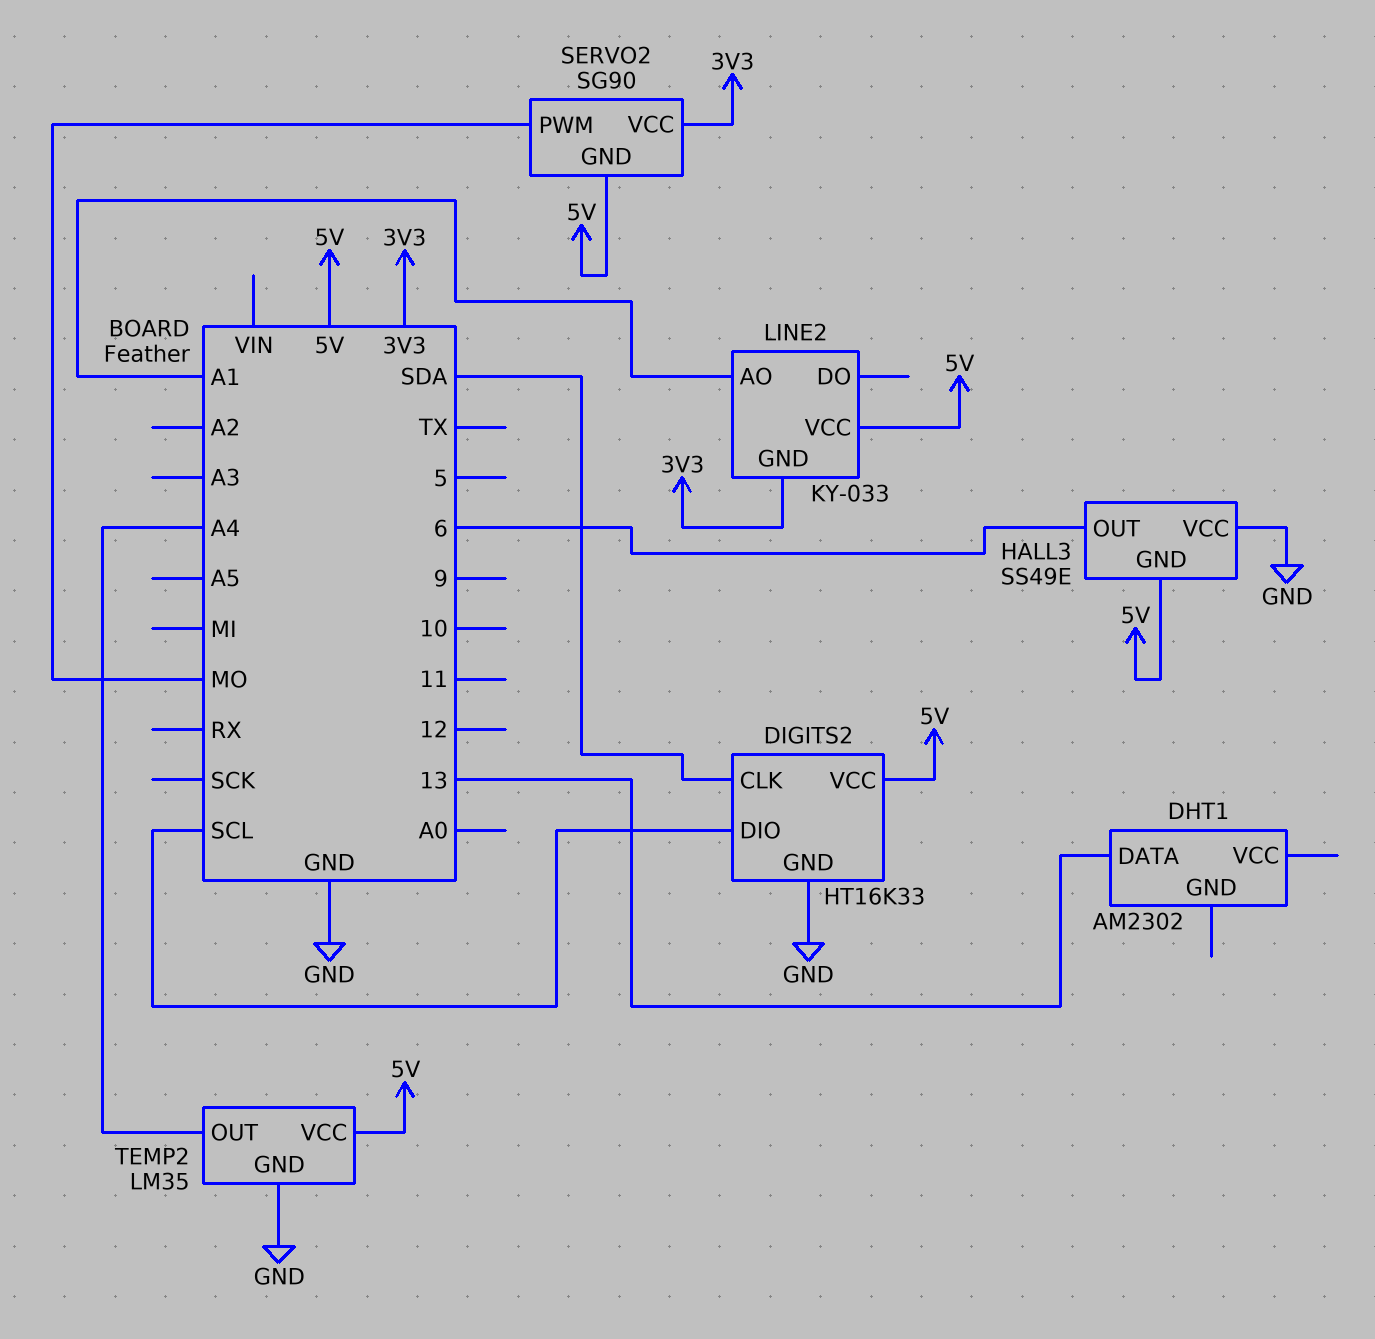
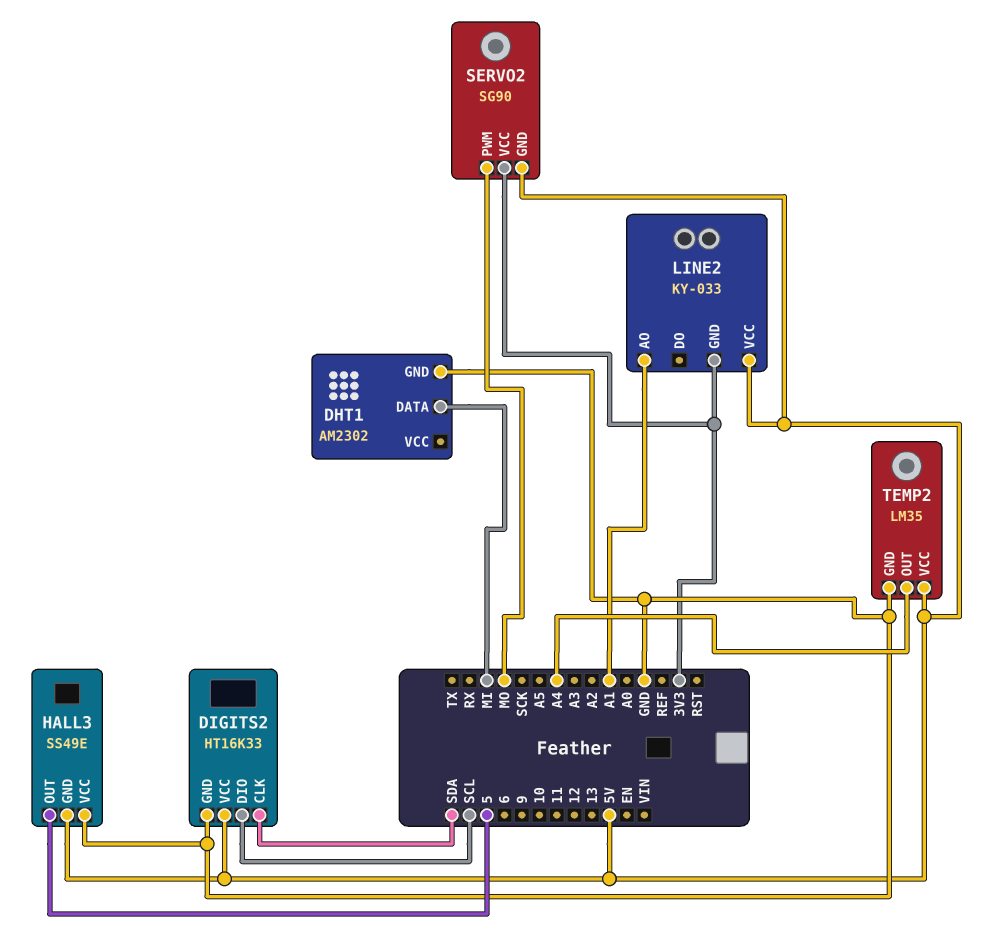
DHT1 pin DATA: 13 -> MI
DHT1 pin GND: none -> GND
HALL3 pin OUT: 6 -> 5

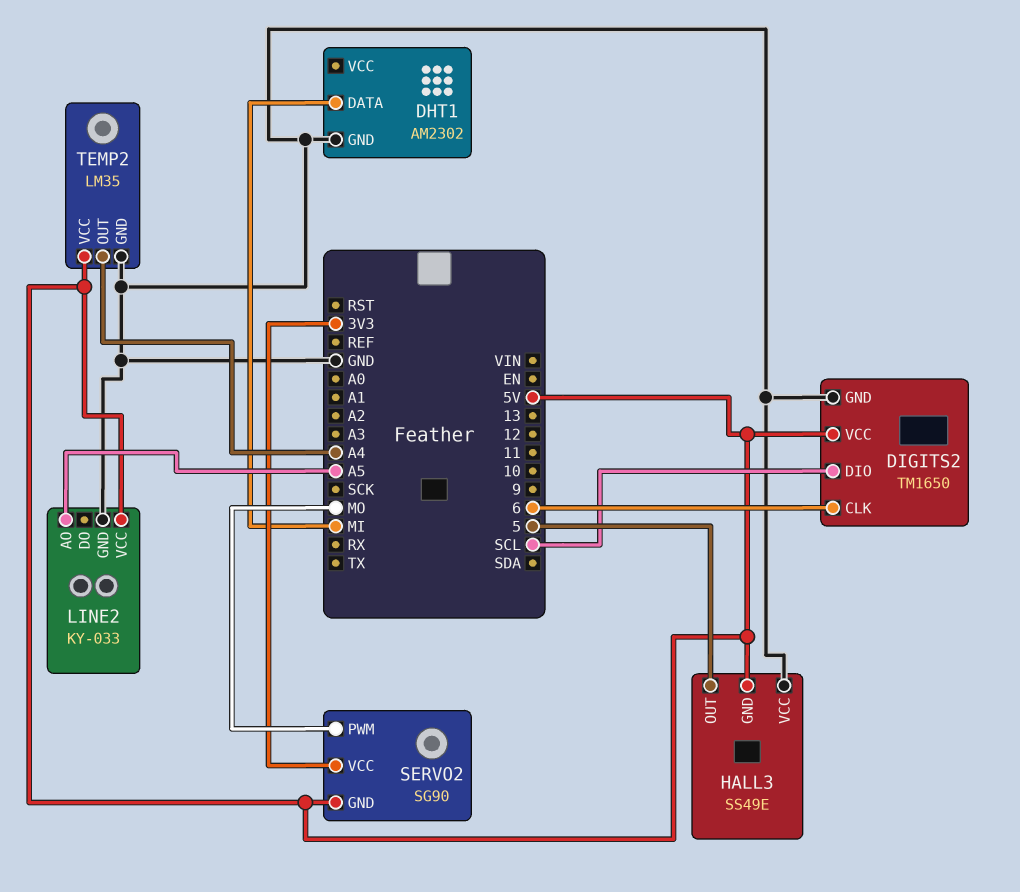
DIGITS2: HT16K33 -> TM1650
DIGITS2 pin CLK: SDA -> 6
LINE2 pin AO: A1 -> A5
LINE2 pin GND: 3V3 -> GND

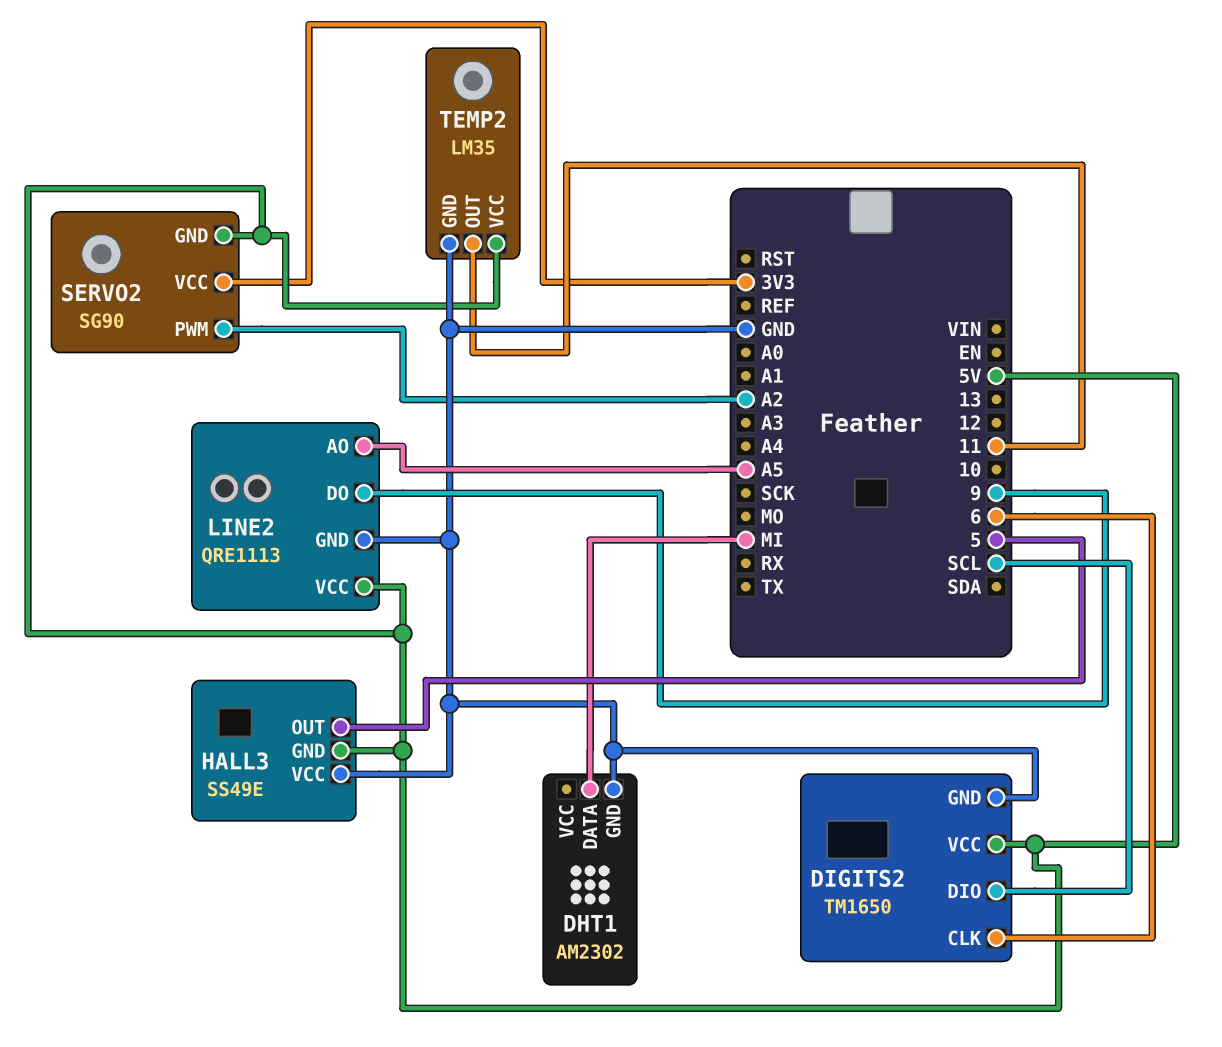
LINE2: KY-033 -> QRE1113
LINE2 pin DO: none -> 9
SERVO2 pin PWM: MO -> A2
TEMP2 pin OUT: A4 -> 11

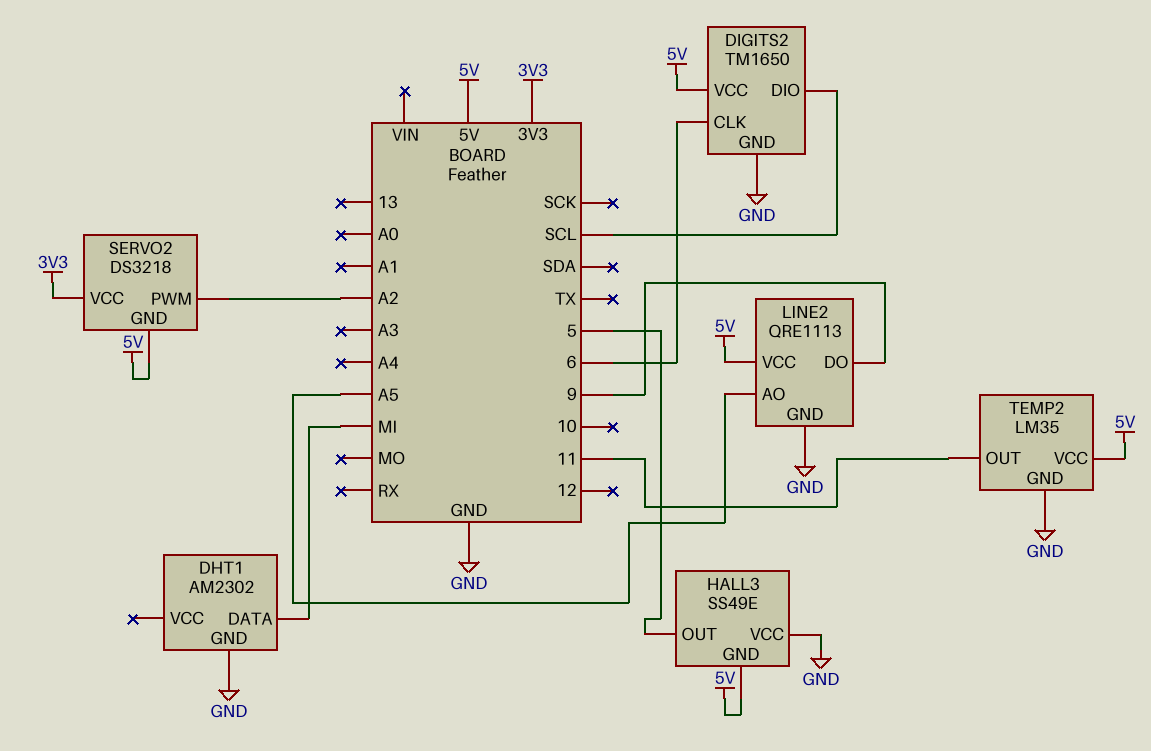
SERVO2: SG90 -> DS3218

